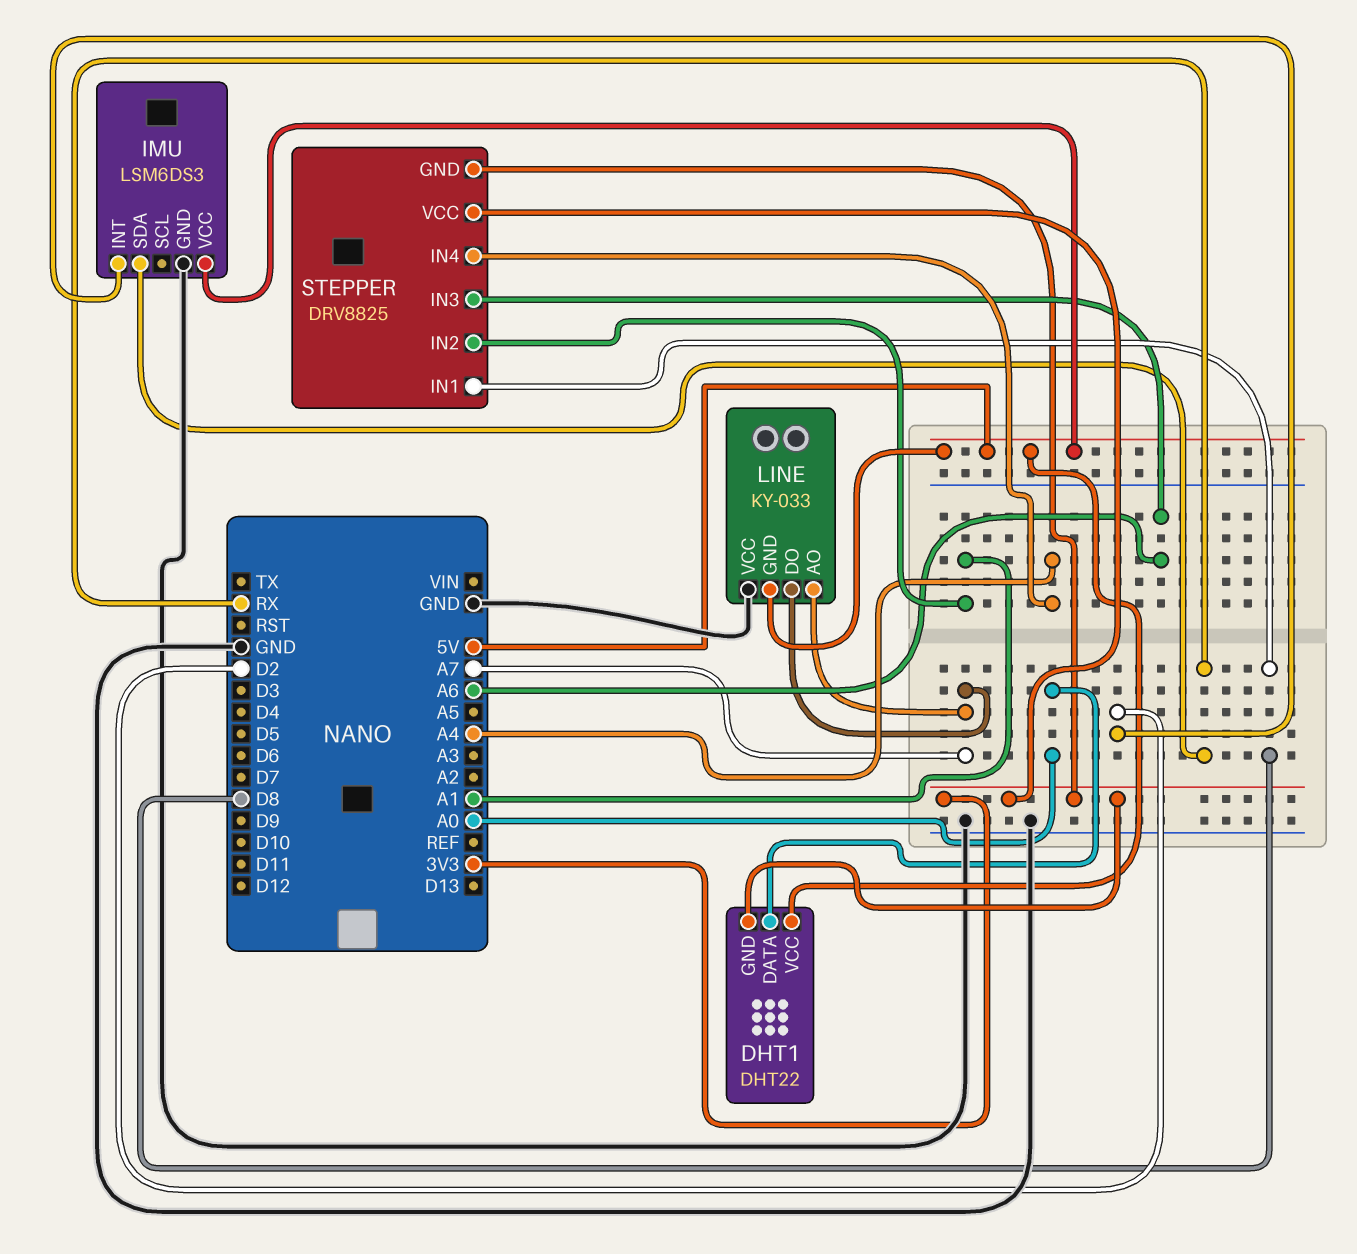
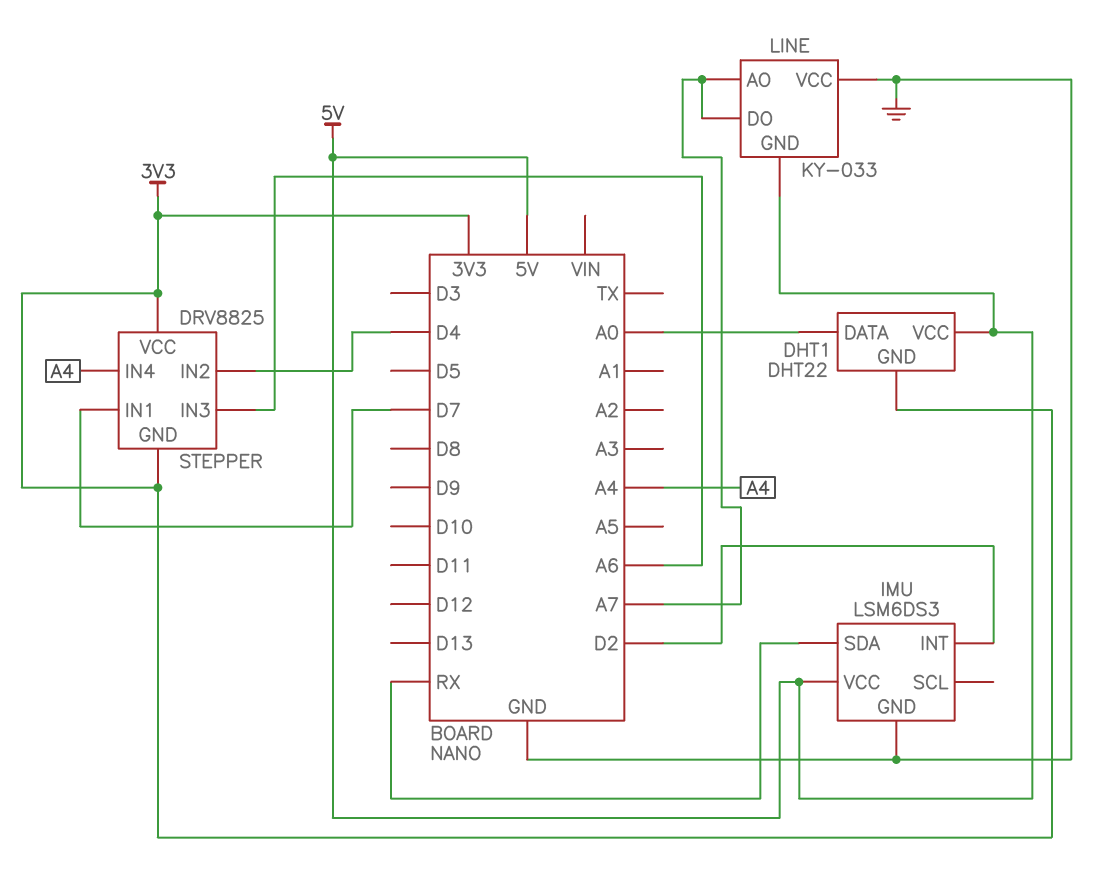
STEPPER pin IN1: D8 -> D7
STEPPER pin IN2: A1 -> D4

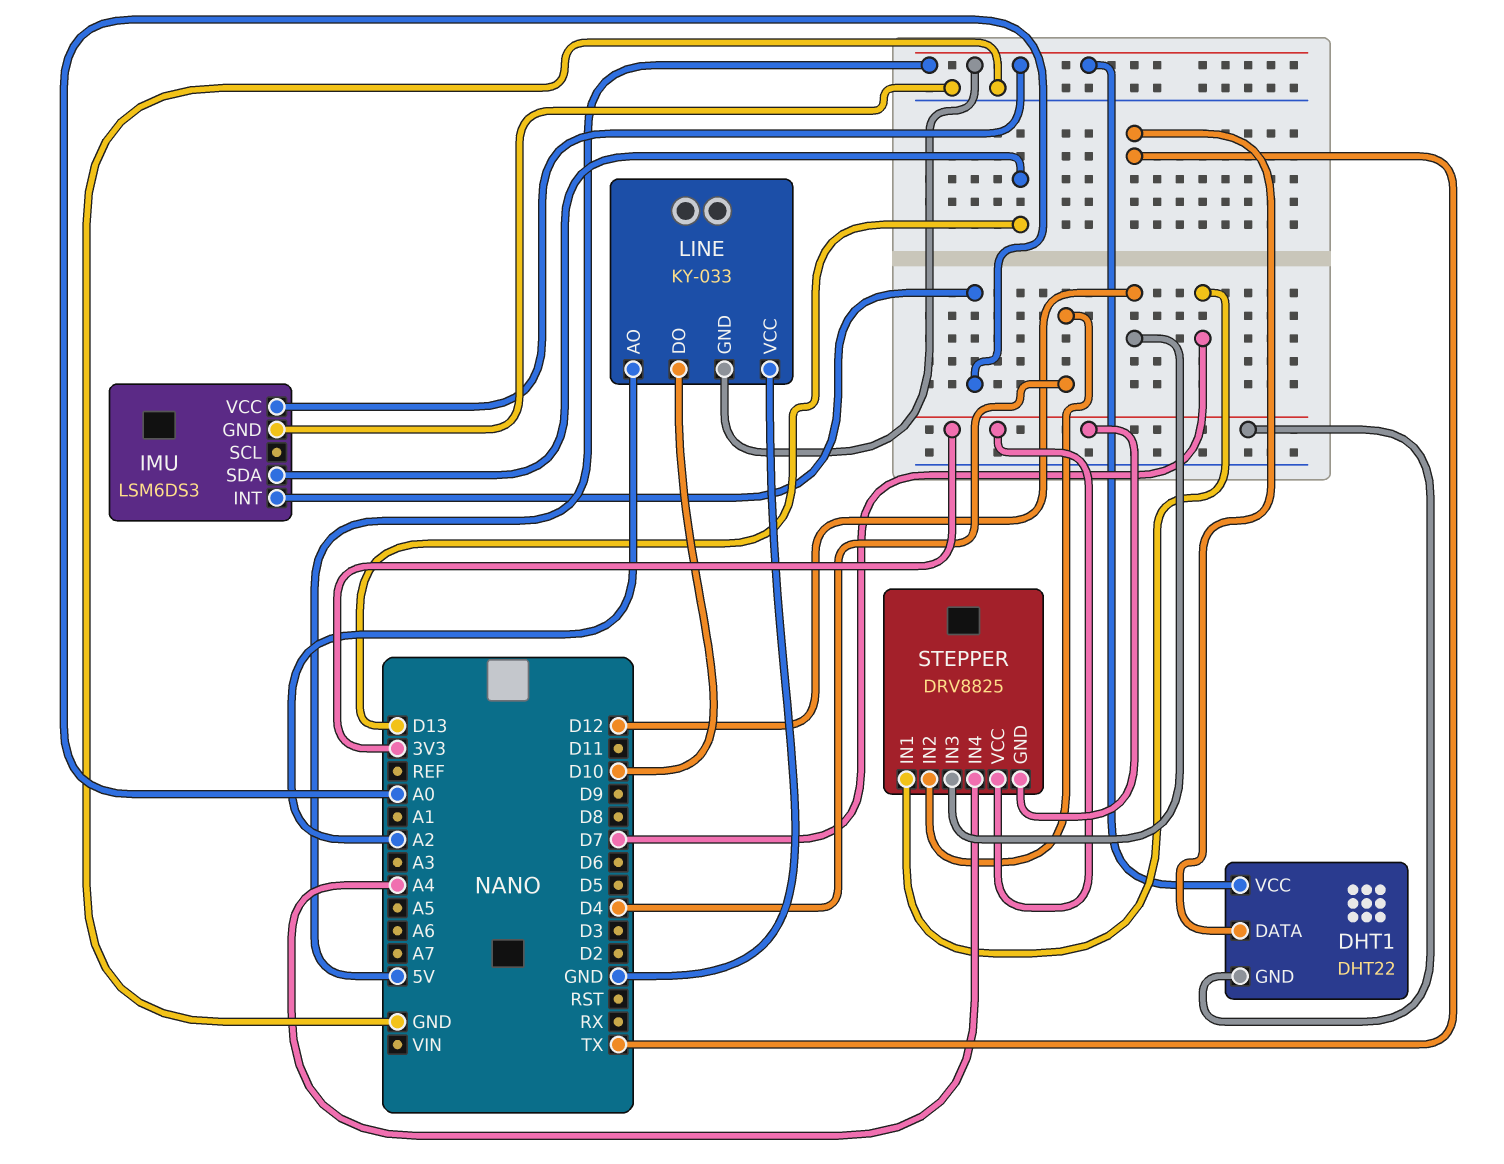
DHT1 pin DATA: A0 -> TX
IMU pin INT: D2 -> A0
IMU pin SDA: RX -> D13
LINE pin AO: A7 -> A2
LINE pin DO: A7 -> D10
STEPPER pin IN3: A6 -> D12

